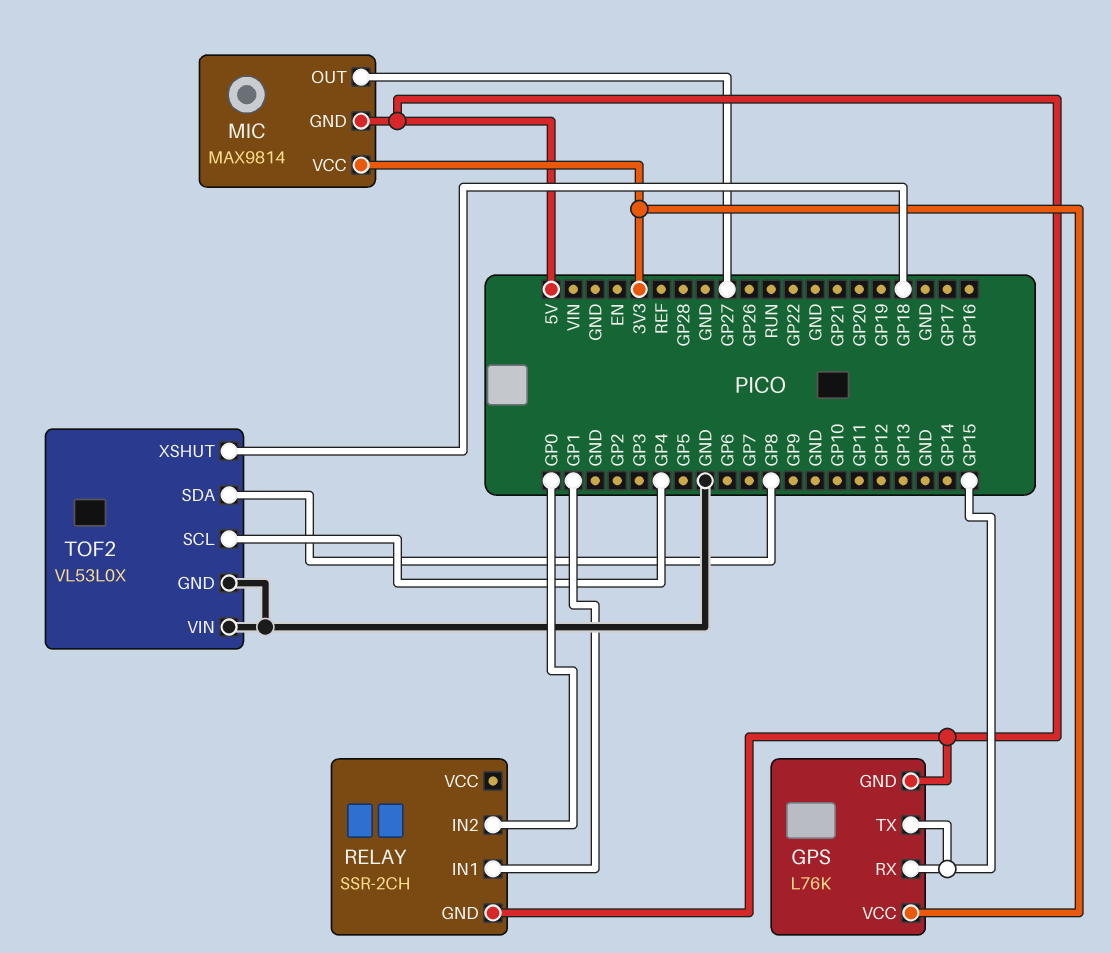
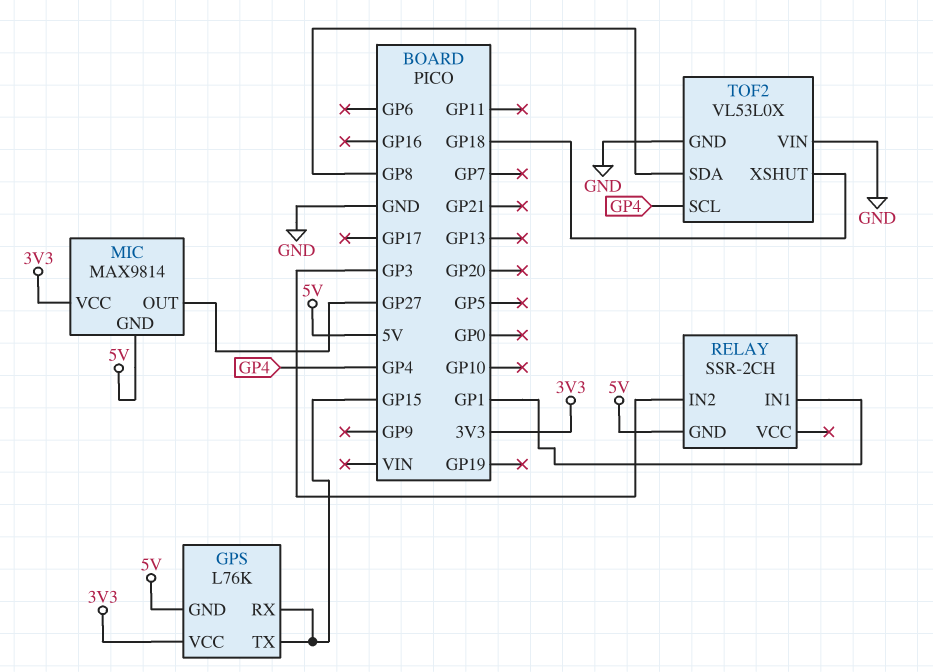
RELAY pin IN2: GP0 -> GP3

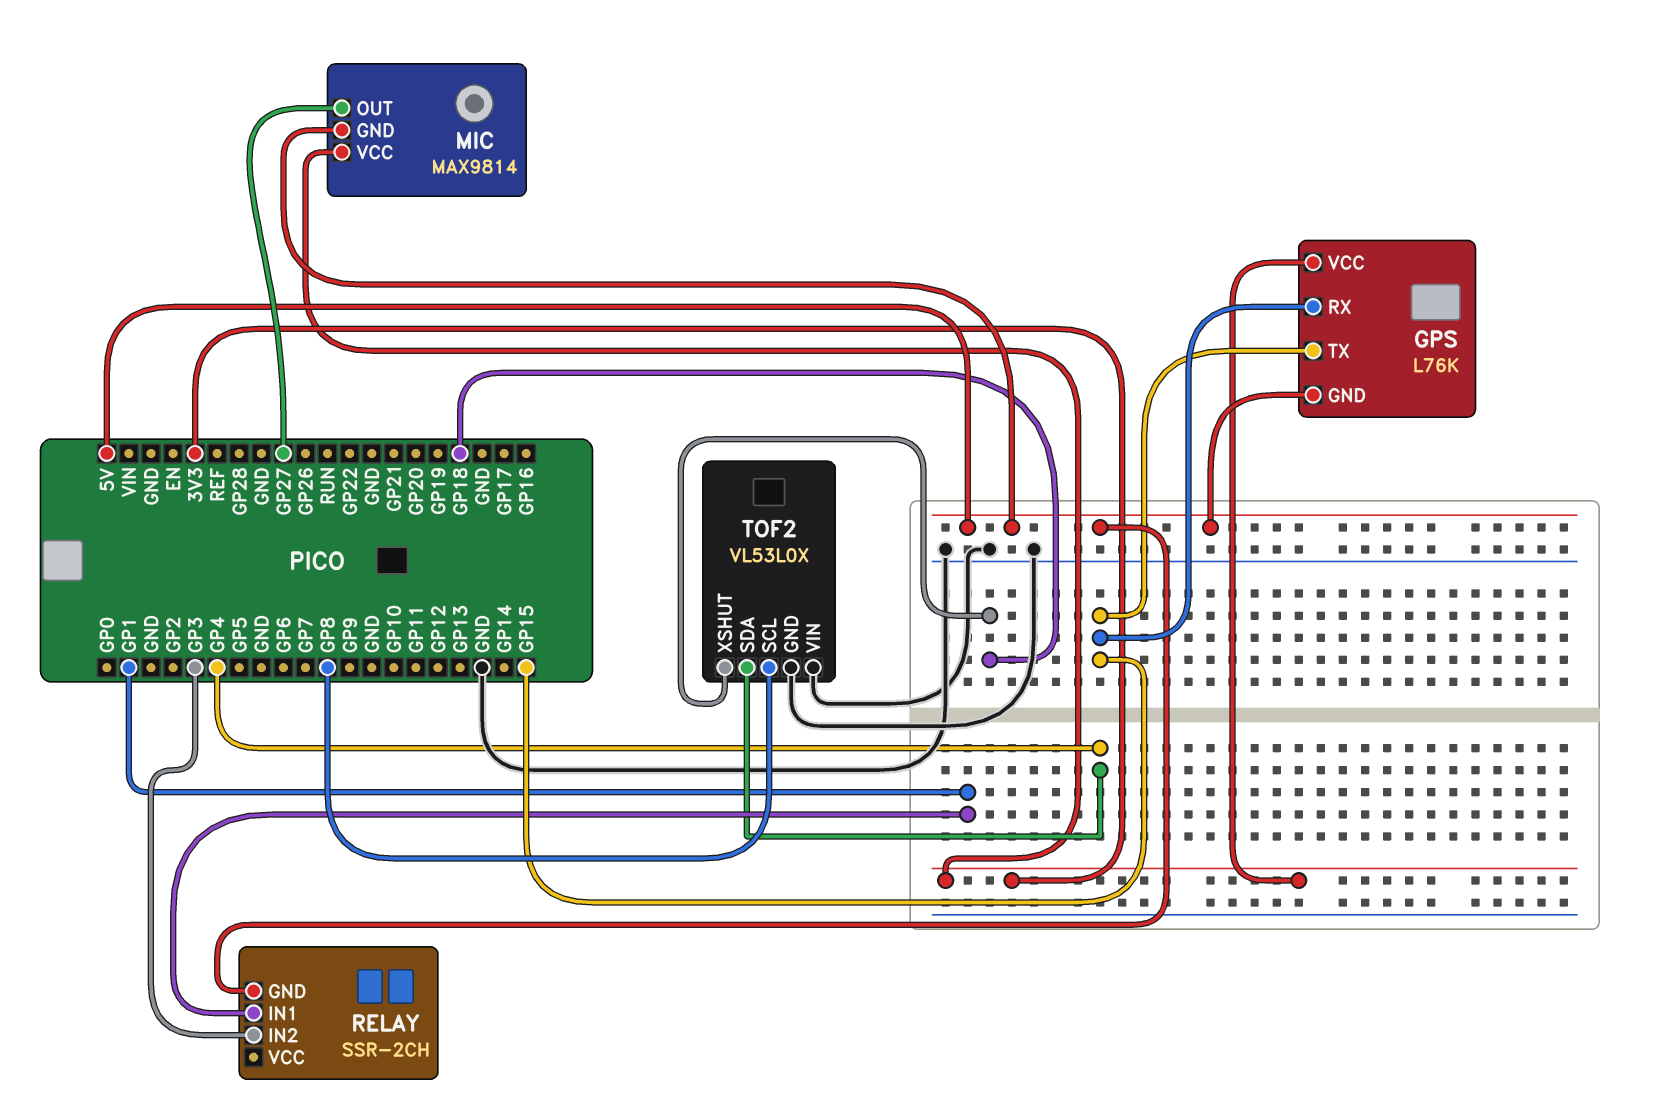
TOF2 pin SCL: GP4 -> GP8
TOF2 pin SDA: GP8 -> GP4

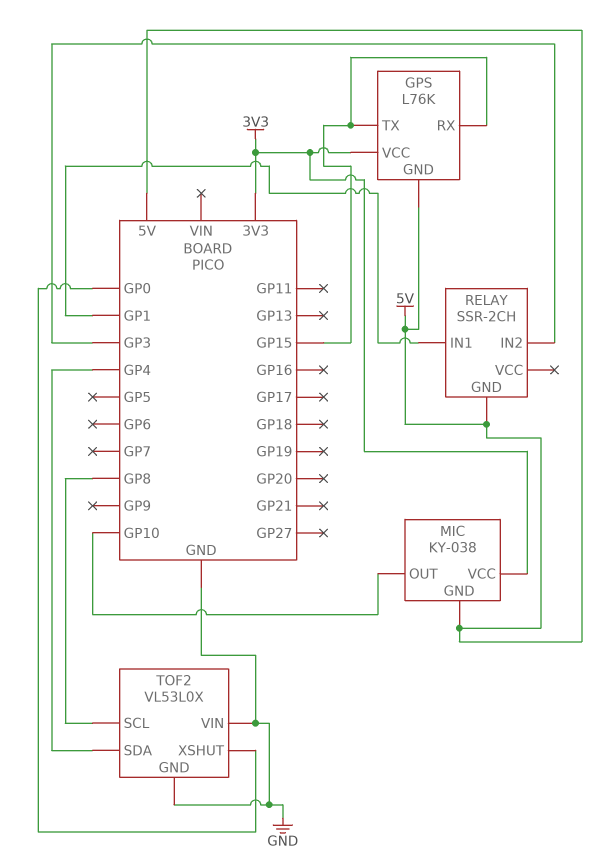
MIC: MAX9814 -> KY-038
MIC pin OUT: GP27 -> GP10
TOF2 pin XSHUT: GP18 -> GP0

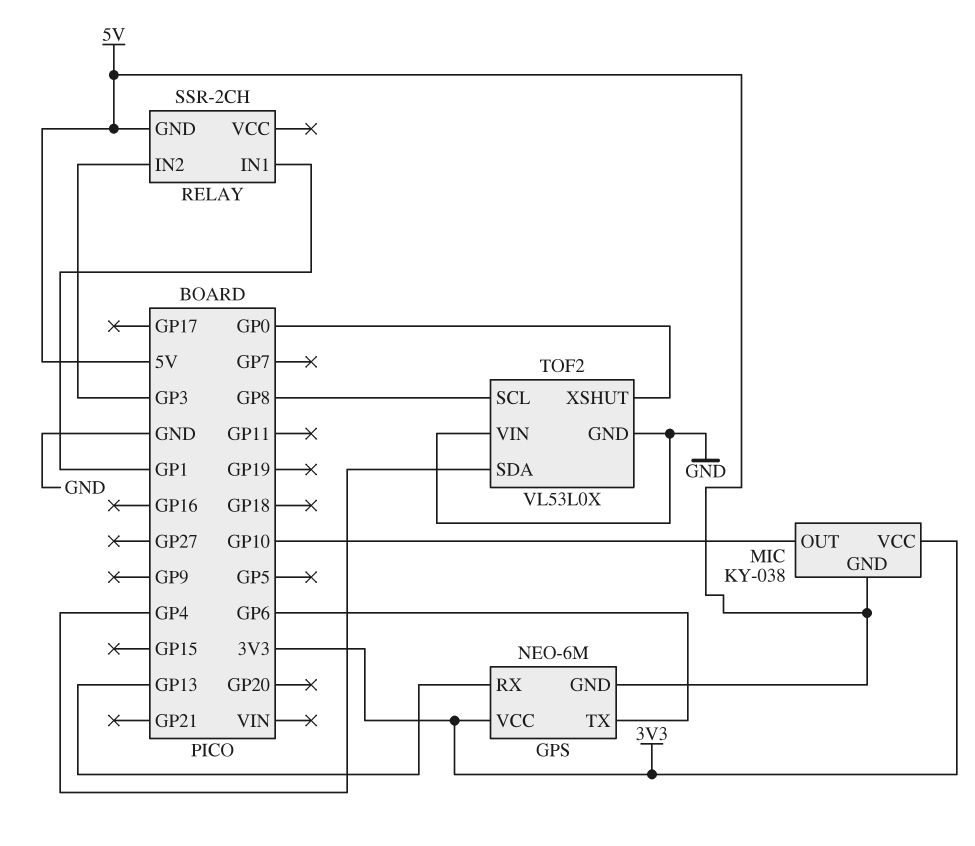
GPS: L76K -> NEO-6M
GPS pin RX: GP15 -> GP13
GPS pin TX: GP15 -> GP6

